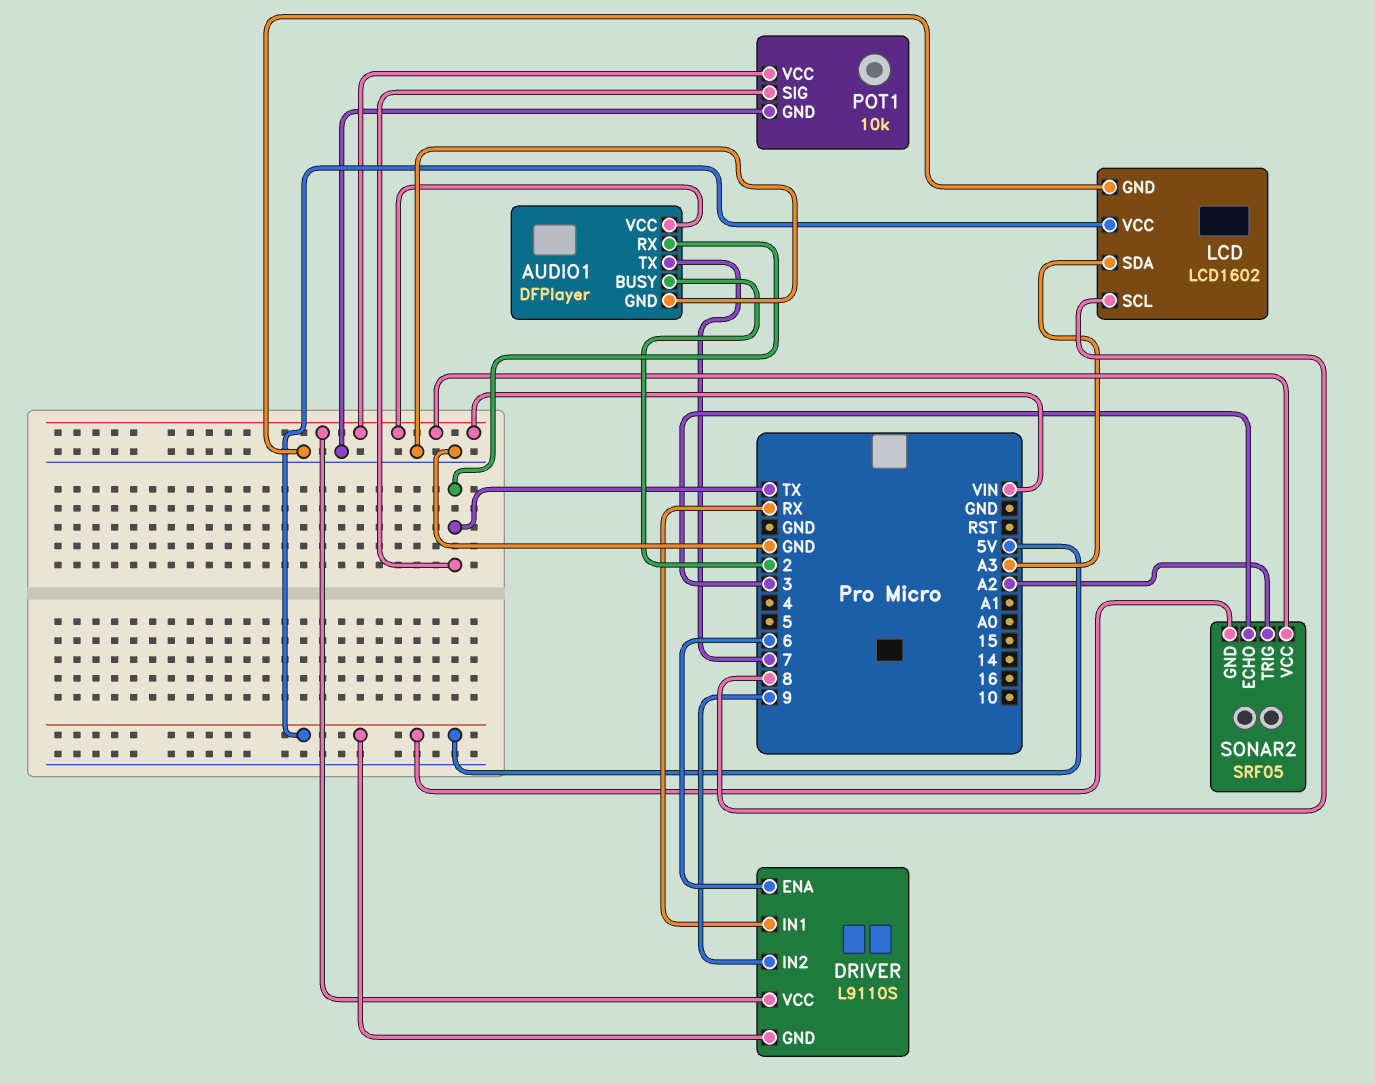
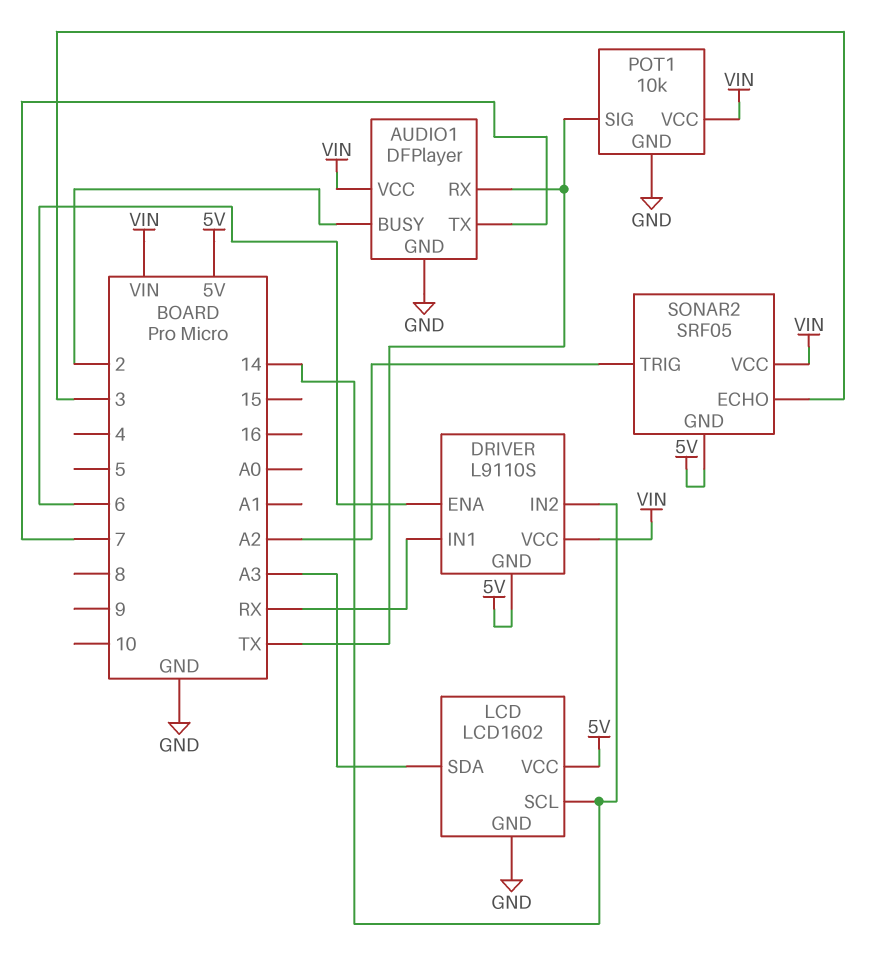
DRIVER pin IN2: 9 -> 14
LCD pin SCL: 8 -> 14

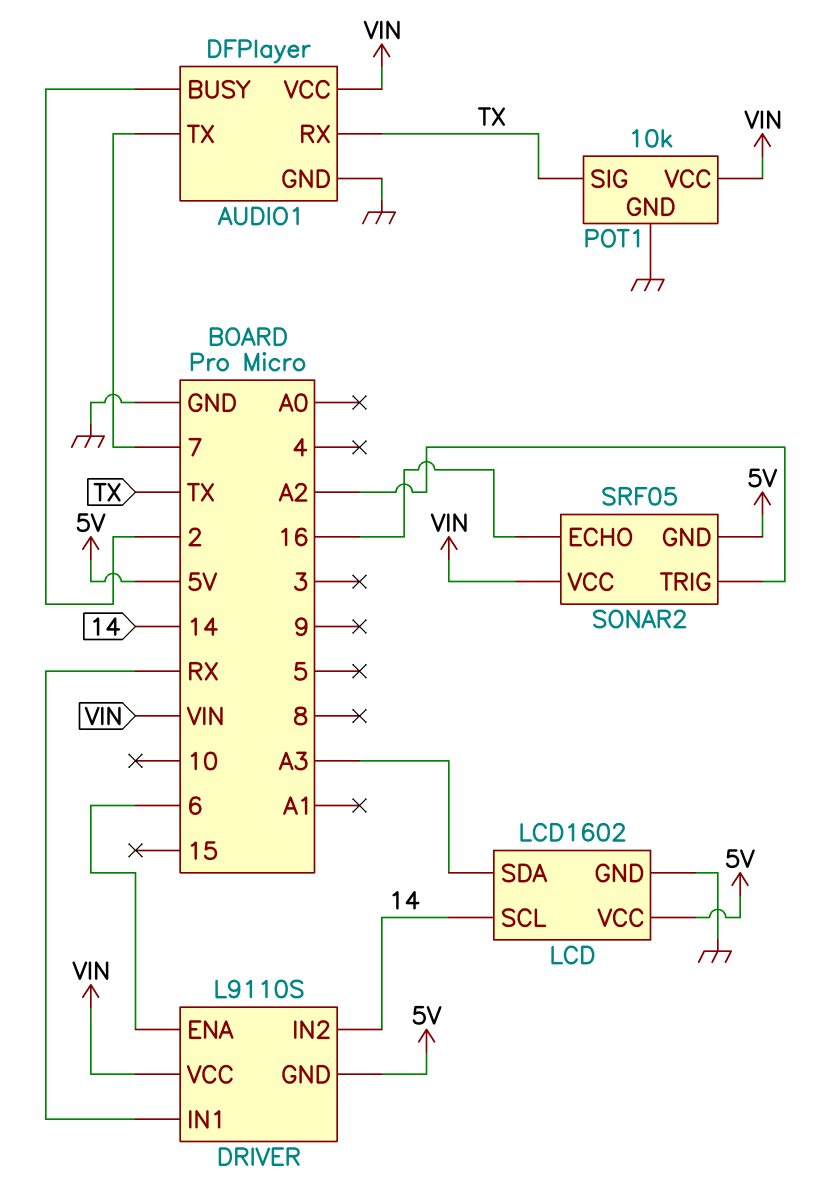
SONAR2 pin ECHO: 3 -> 16

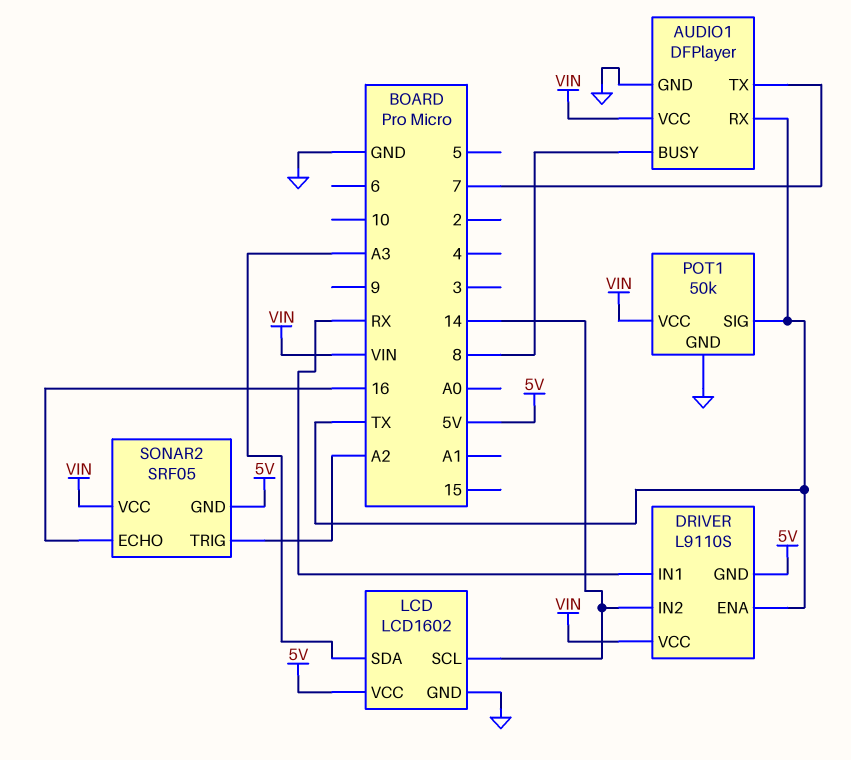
AUDIO1 pin BUSY: 2 -> 8
DRIVER pin ENA: 6 -> TX
POT1: 10k -> 50k

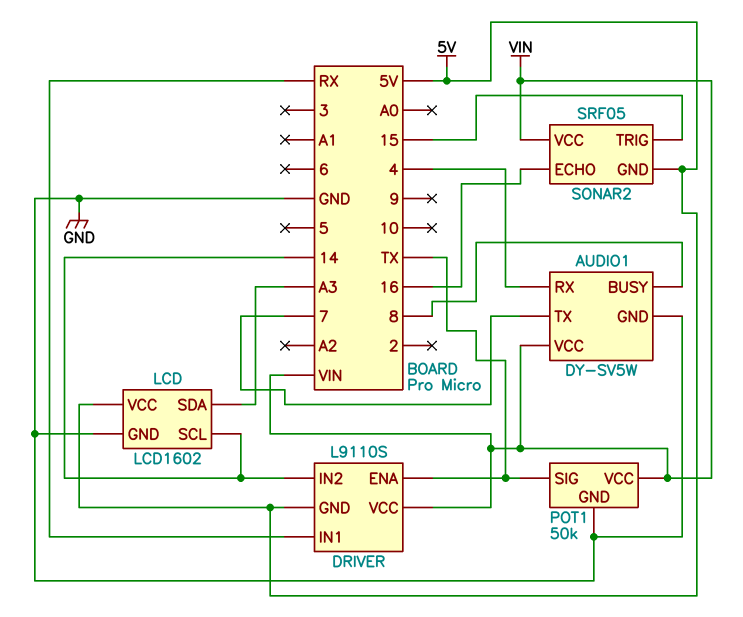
AUDIO1: DFPlayer -> DY-SV5W
AUDIO1 pin RX: TX -> 4
SONAR2 pin TRIG: A2 -> 15

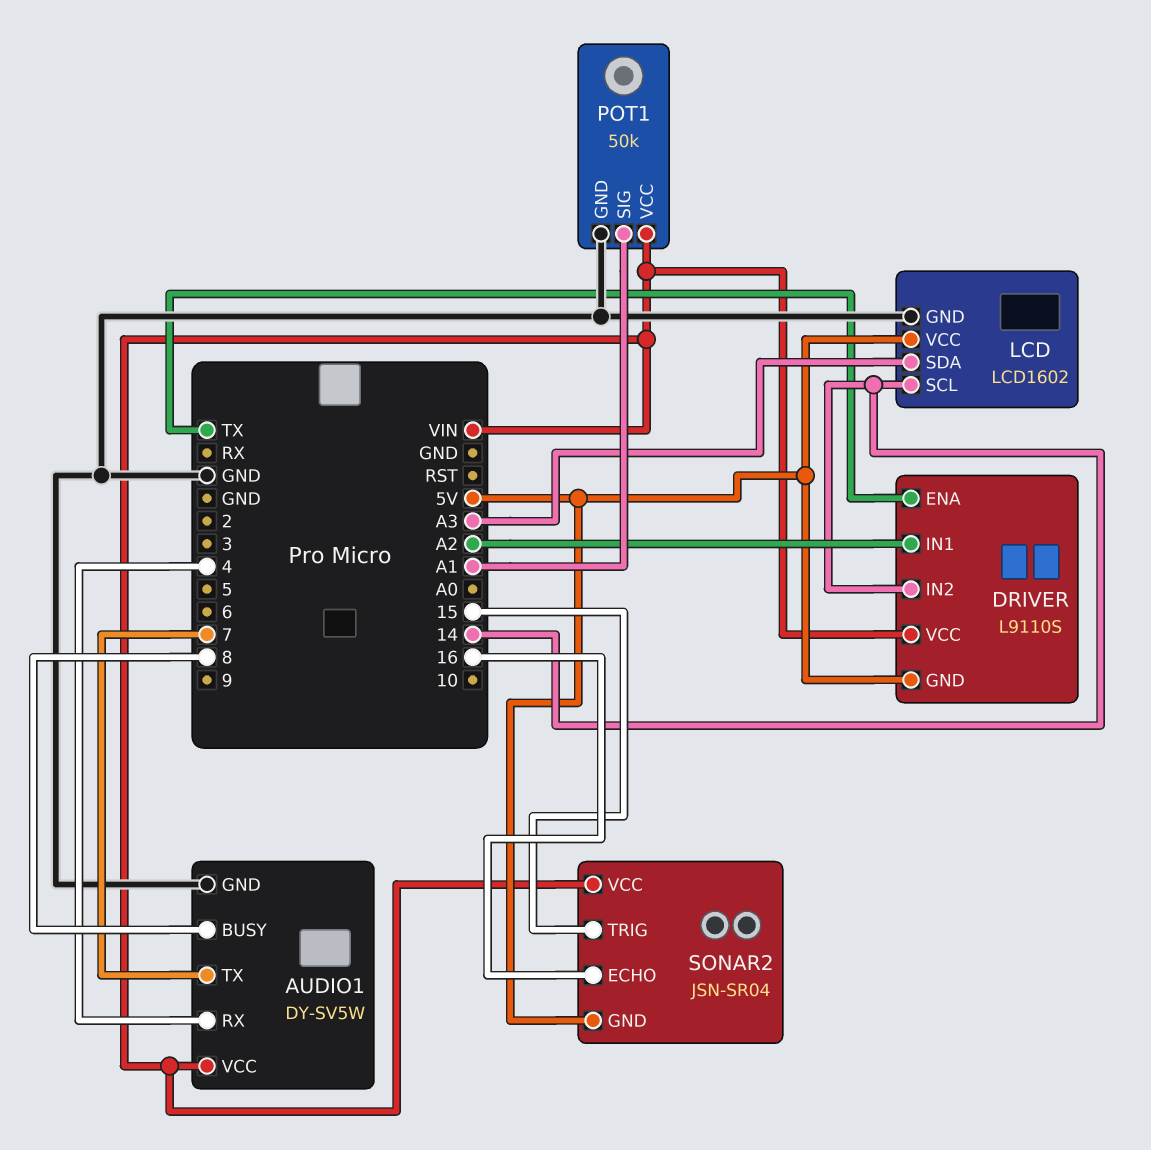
DRIVER pin IN1: RX -> A2
POT1 pin SIG: TX -> A1
SONAR2: SRF05 -> JSN-SR04

